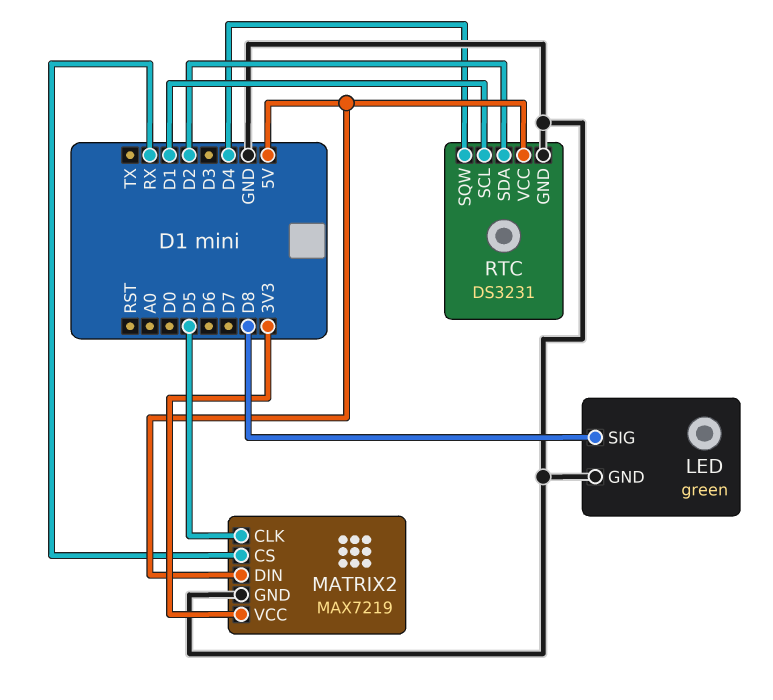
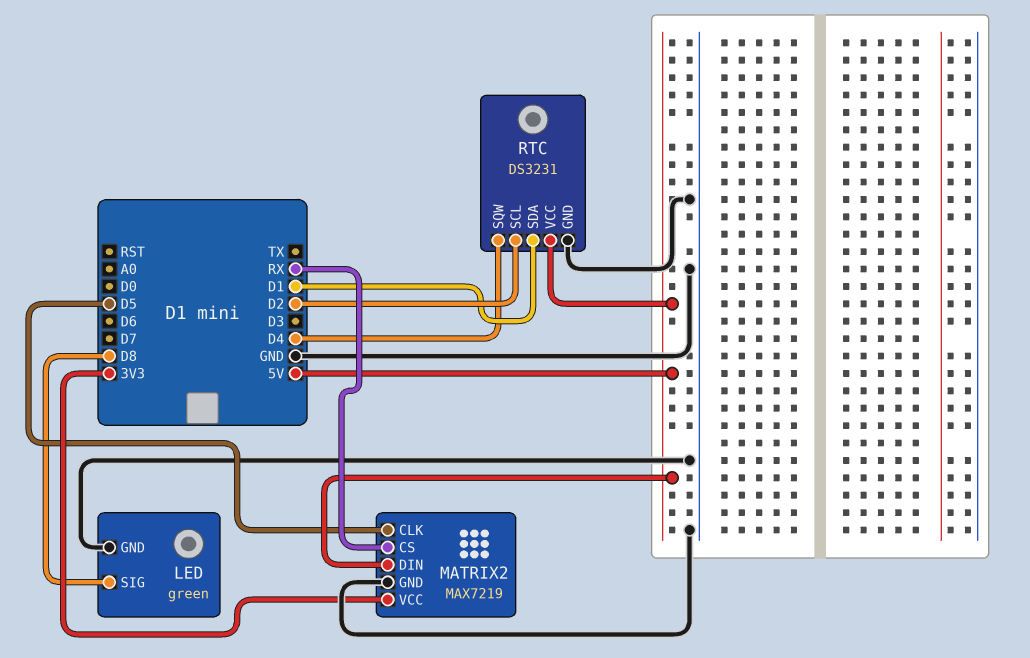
RTC pin SCL: D1 -> D2
RTC pin SDA: D2 -> D1

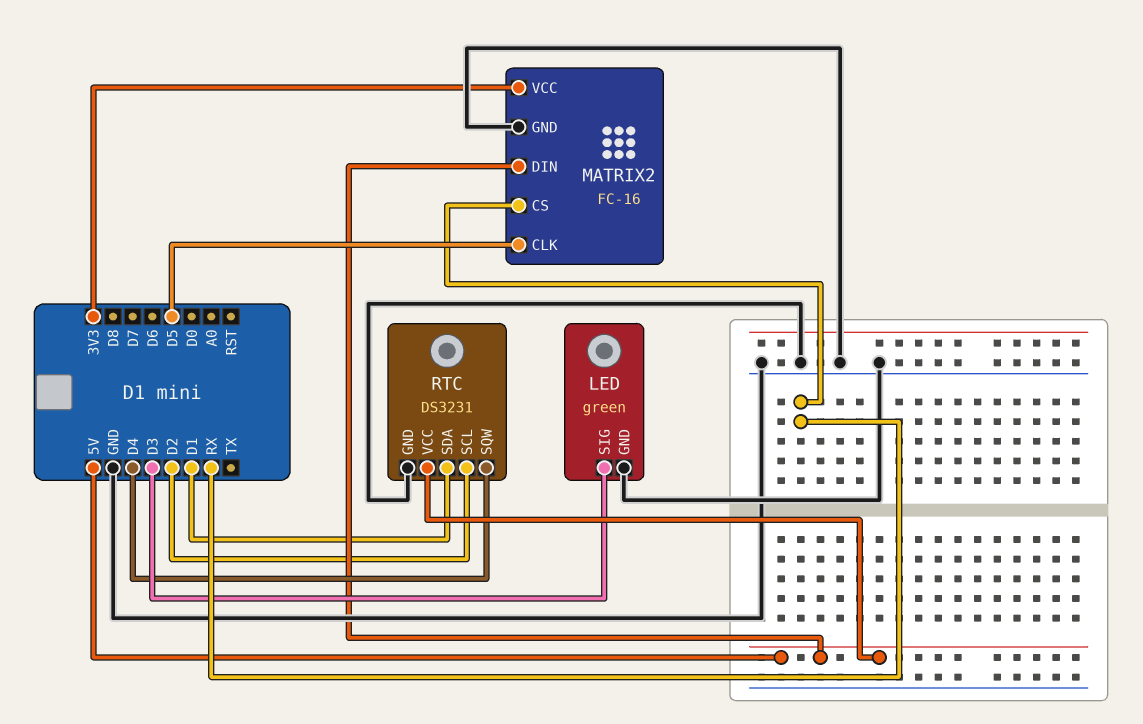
LED pin SIG: D8 -> D3
MATRIX2: MAX7219 -> FC-16

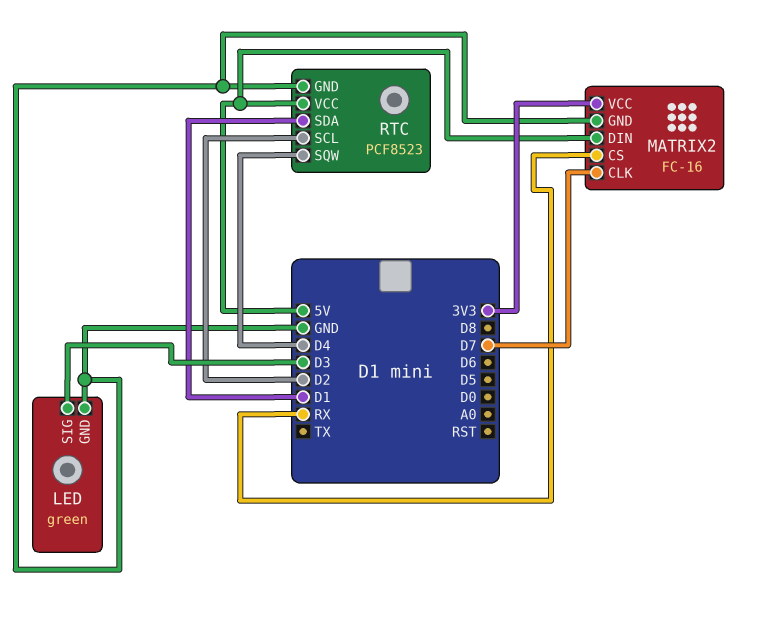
MATRIX2 pin CLK: D5 -> D7
RTC: DS3231 -> PCF8523

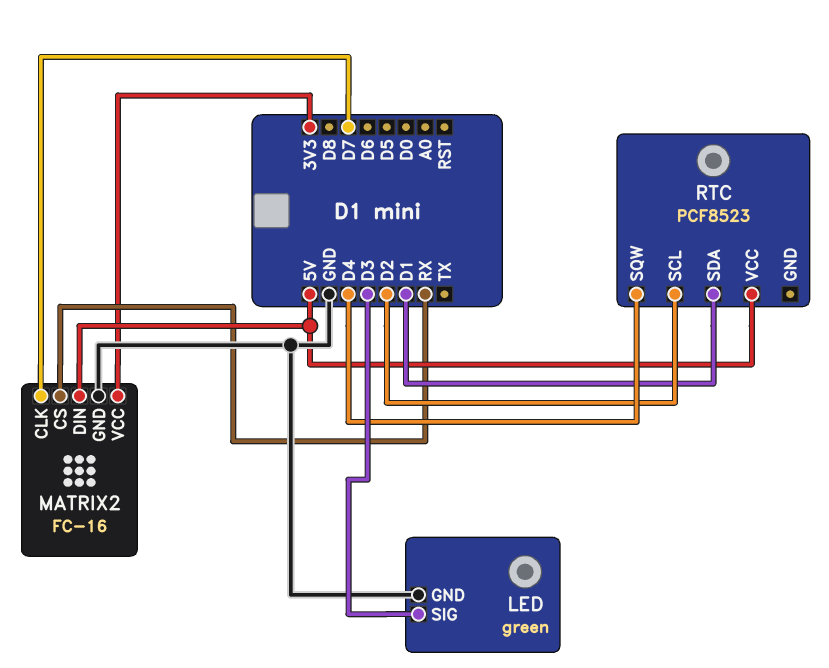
RTC pin GND: GND -> none

